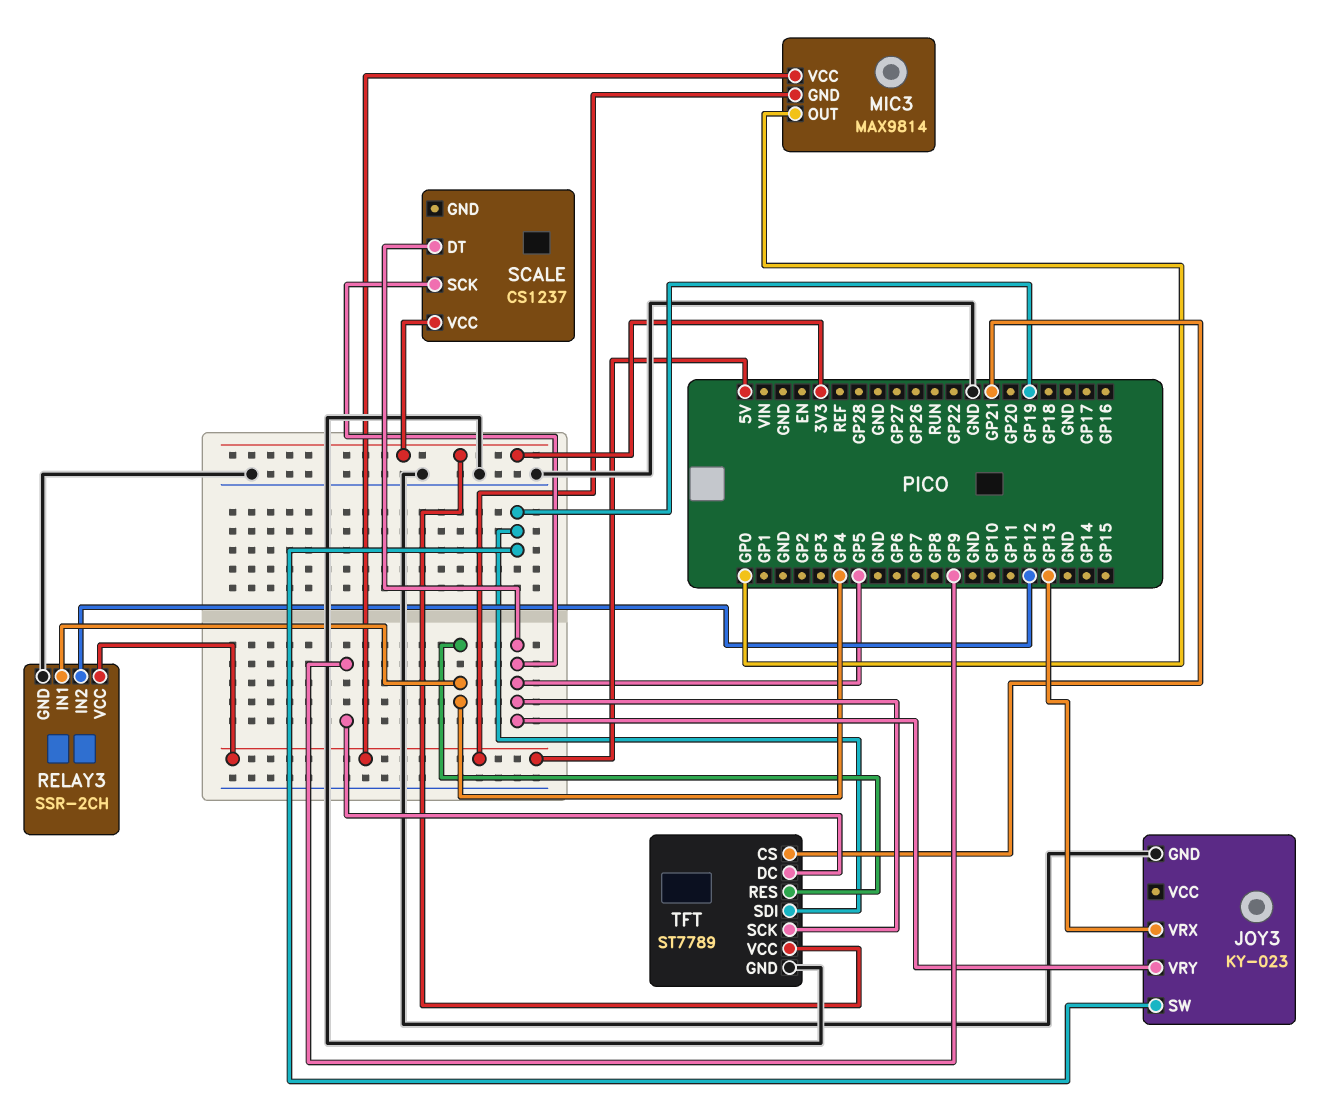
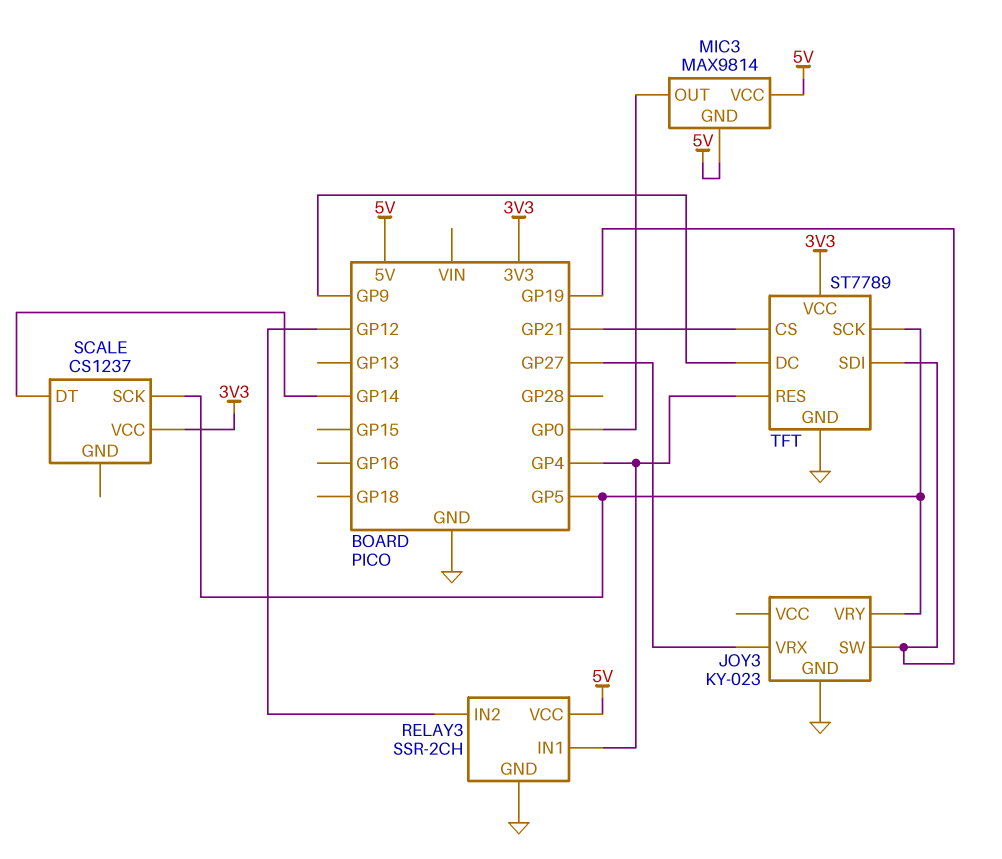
JOY3 pin VRX: GP13 -> GP27
SCALE pin DT: GP5 -> GP14

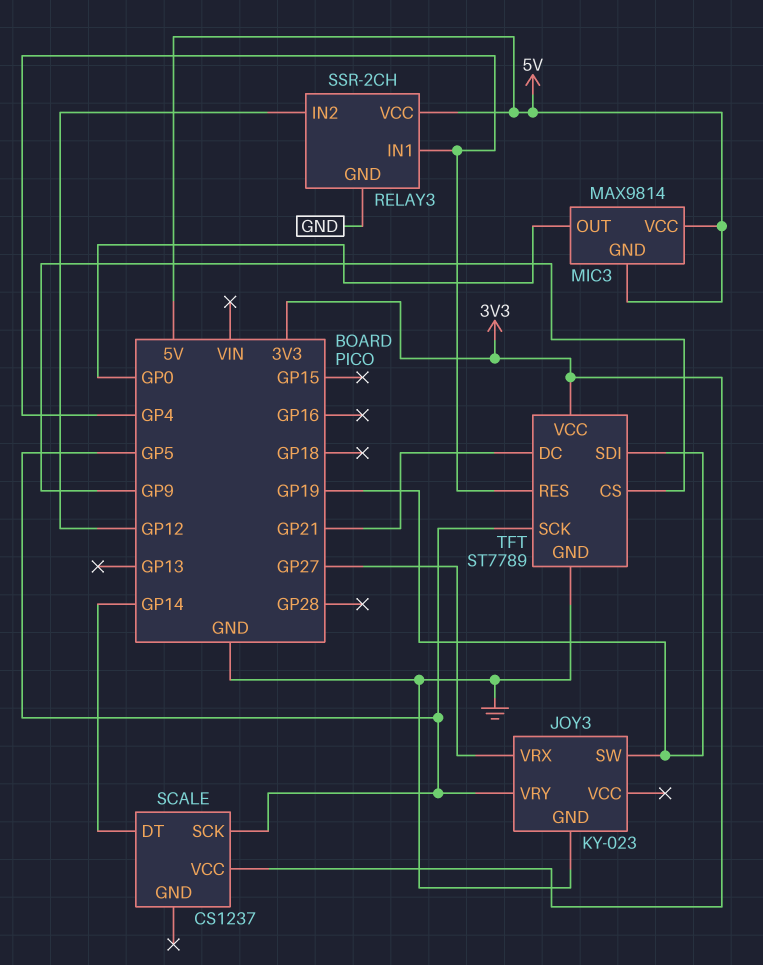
TFT pin CS: GP21 -> GP9
TFT pin DC: GP9 -> GP21

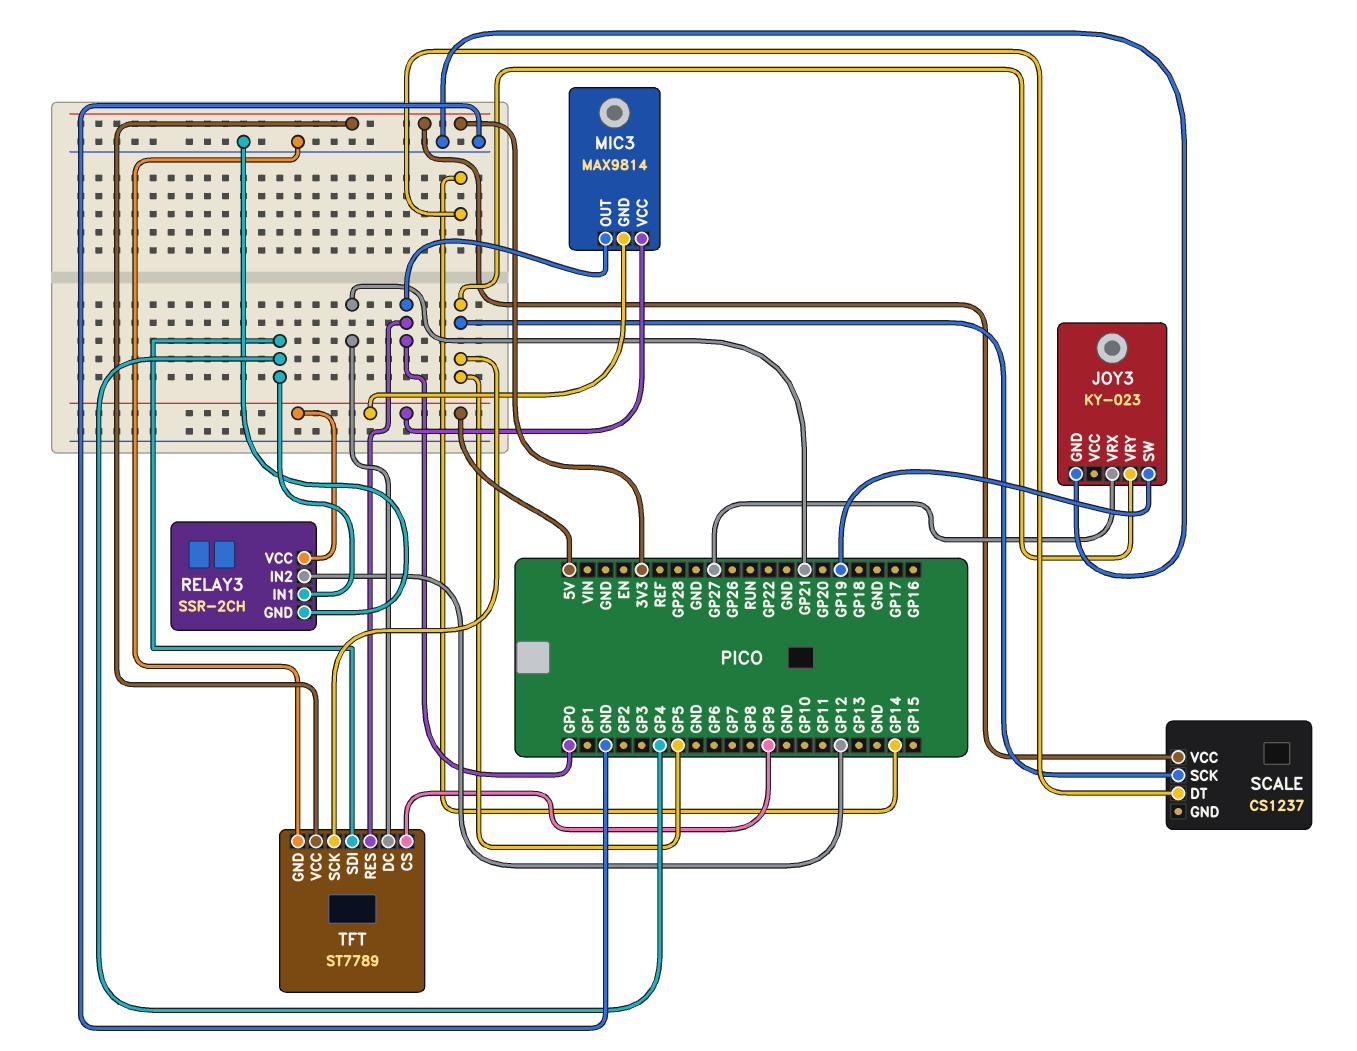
TFT pin RES: GP4 -> GP0
TFT pin SDI: GP19 -> GP4

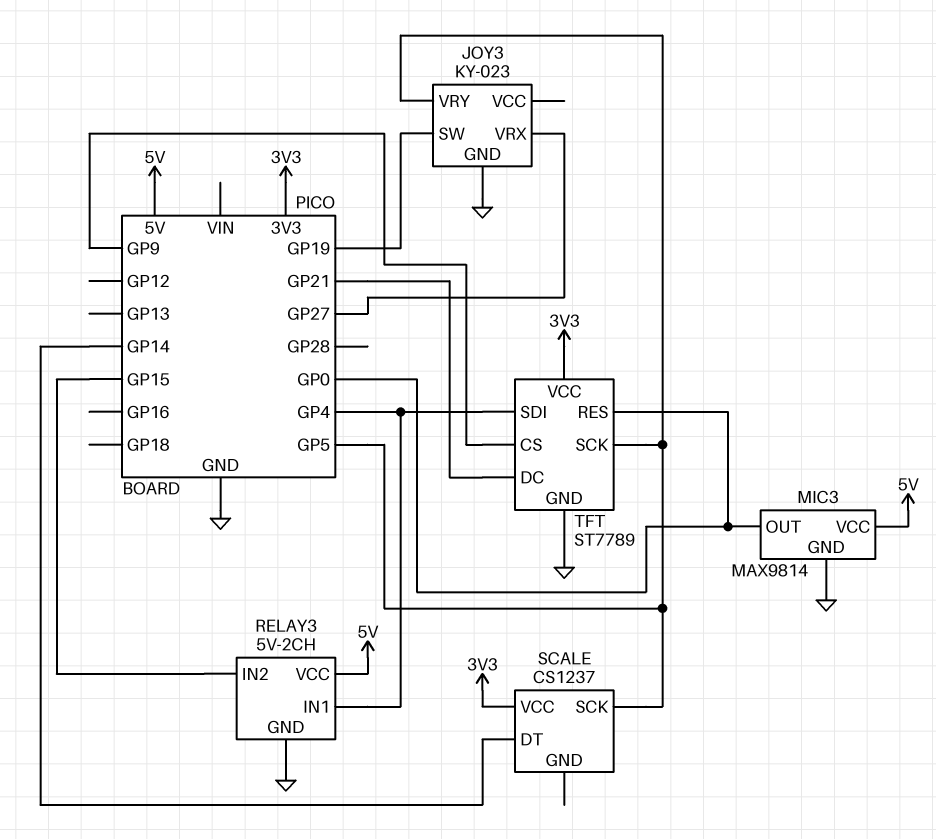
MIC3 pin GND: 5V -> GND
RELAY3: SSR-2CH -> 5V-2CH
RELAY3 pin IN2: GP12 -> GP15

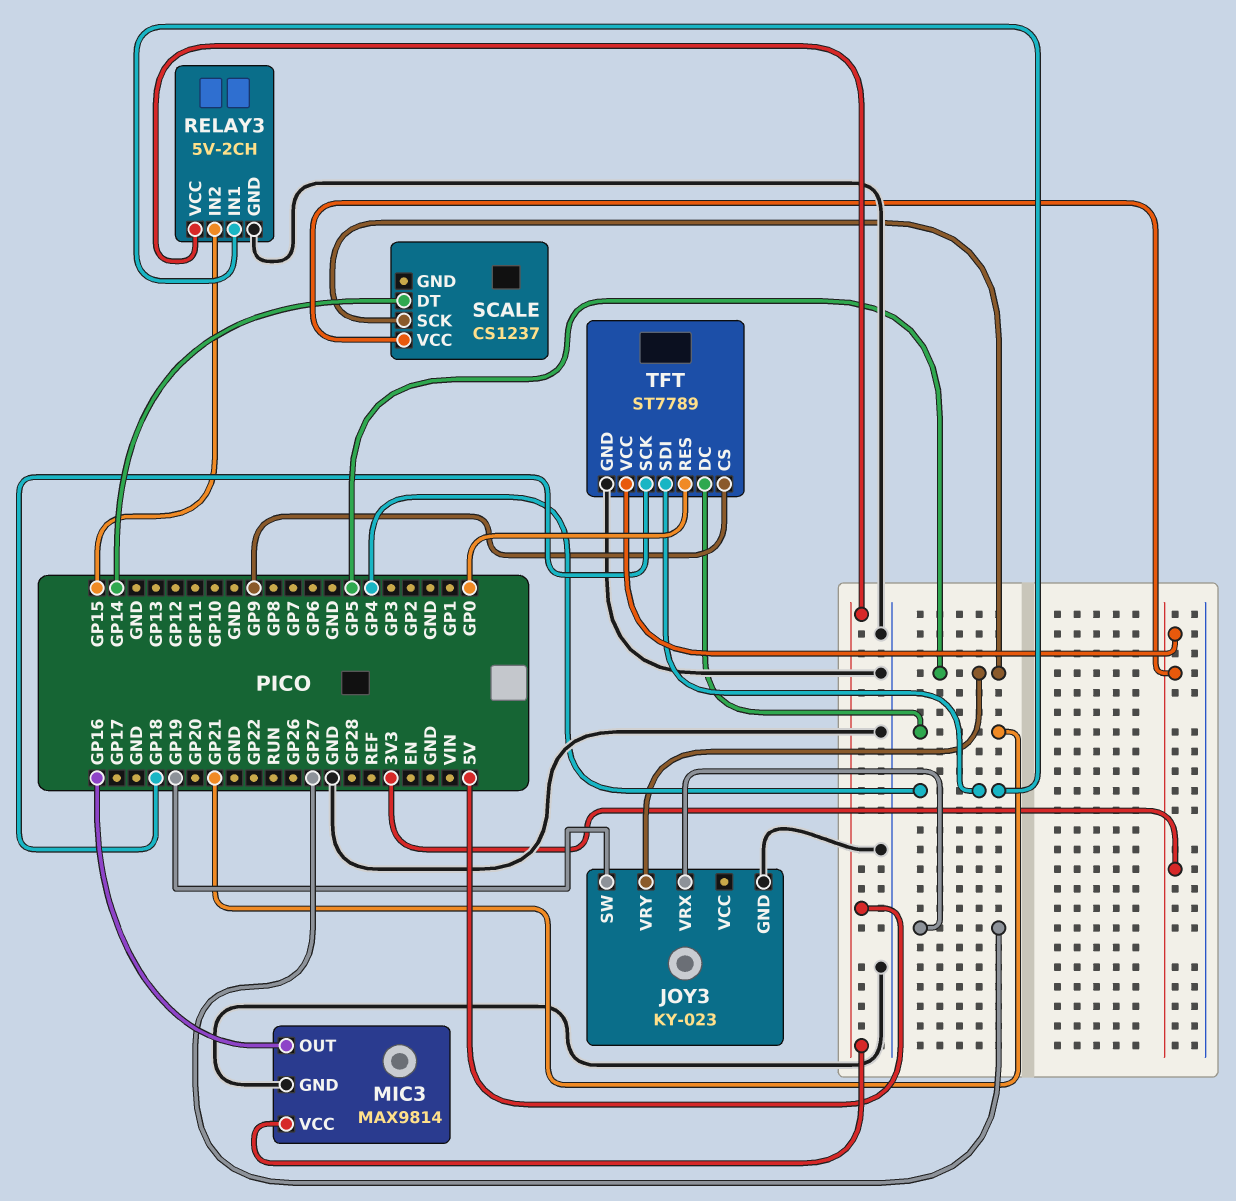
MIC3 pin OUT: GP0 -> GP16
TFT pin SCK: GP5 -> GP18

